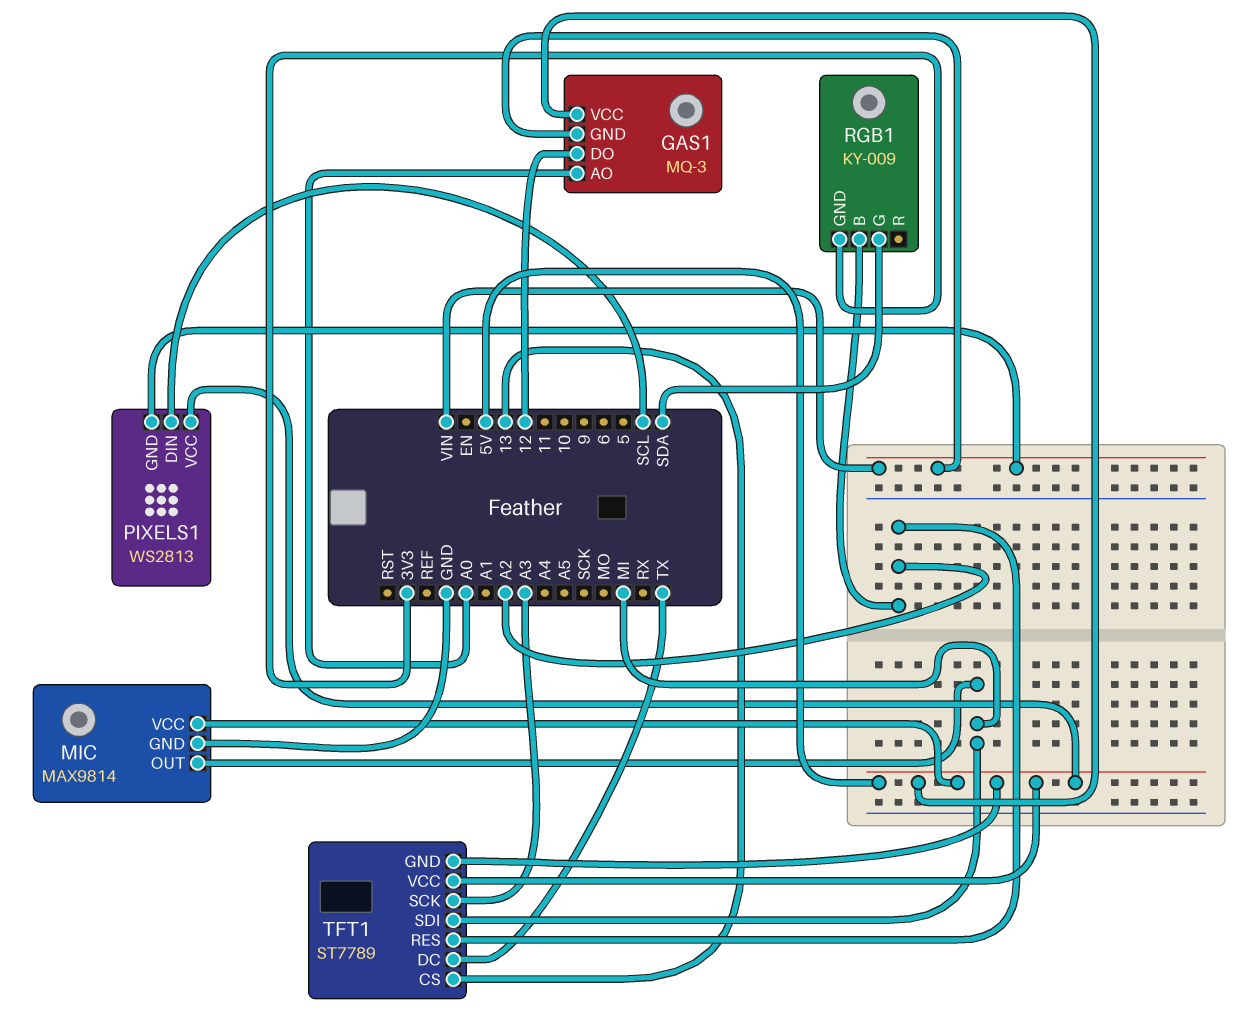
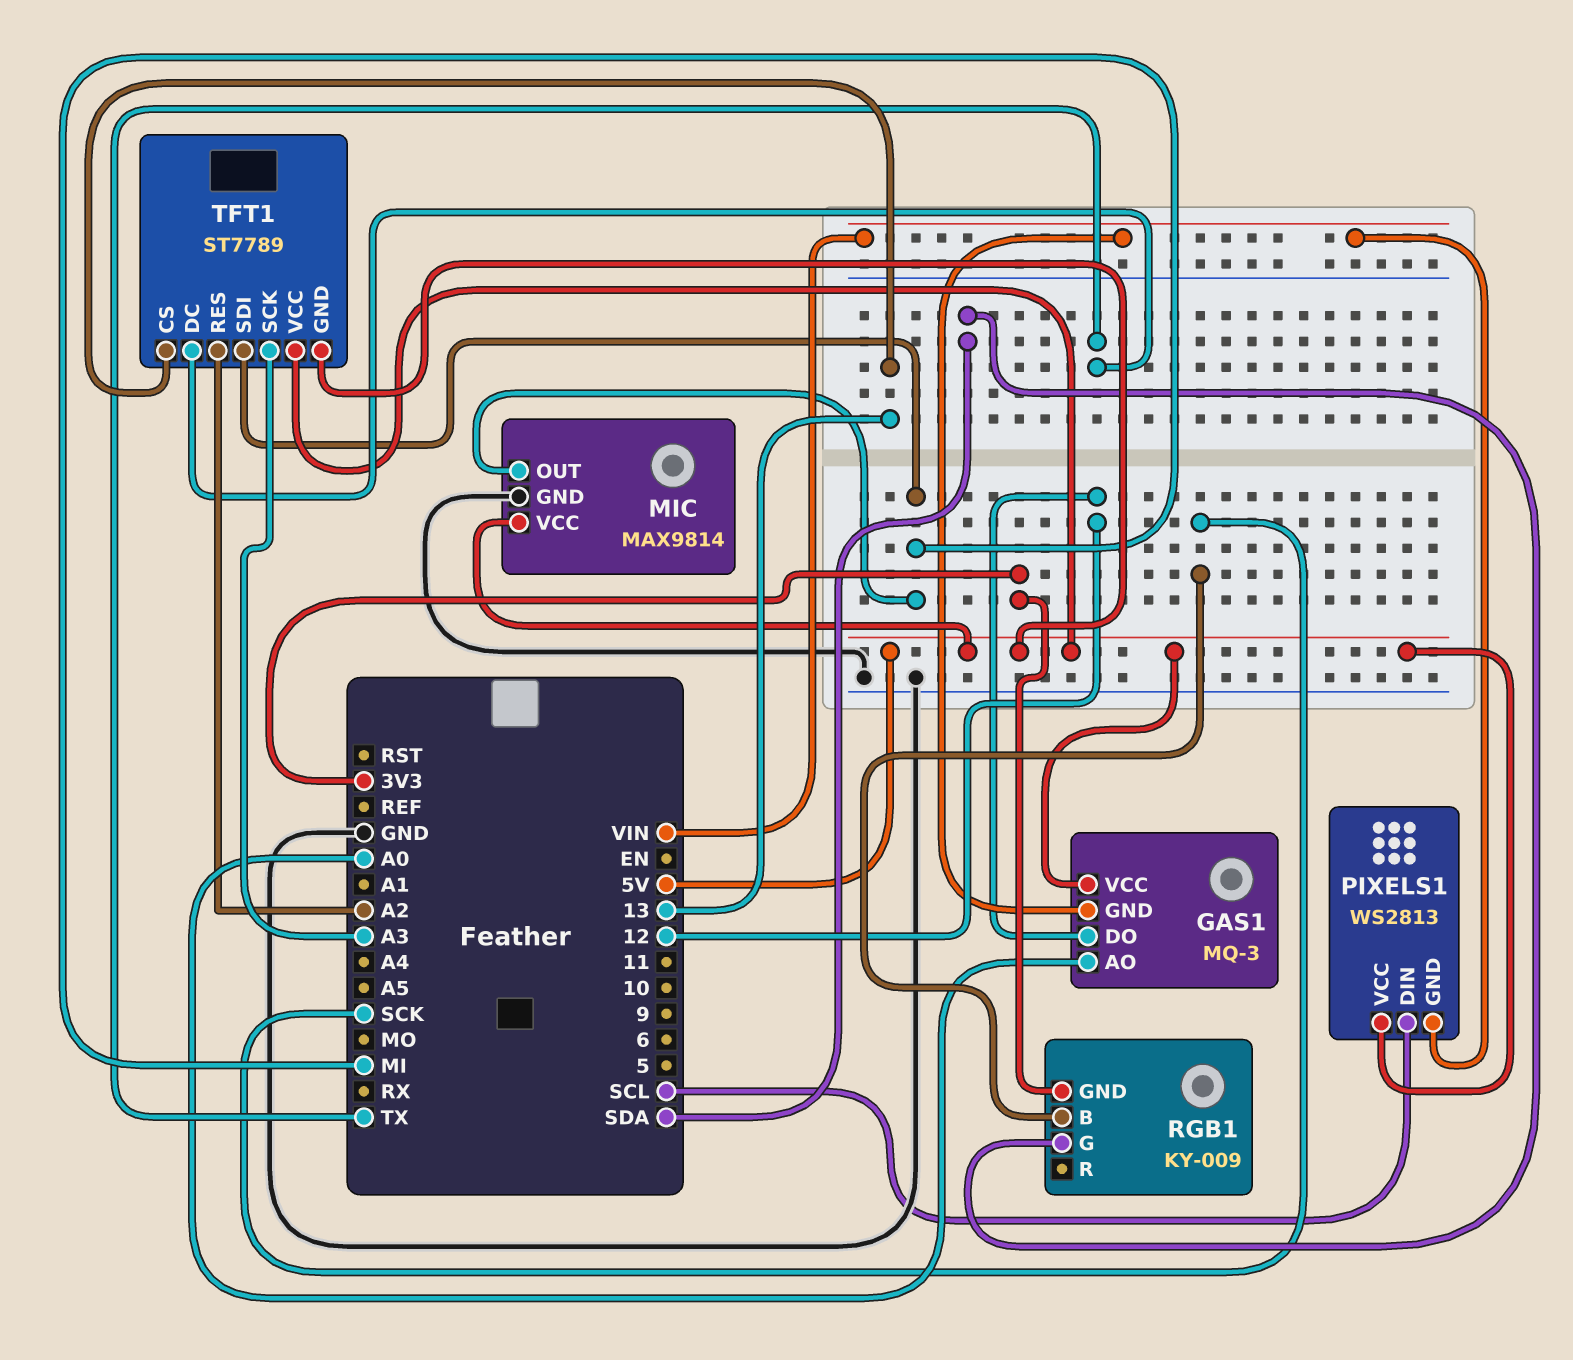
RGB1 pin B: A2 -> SCK

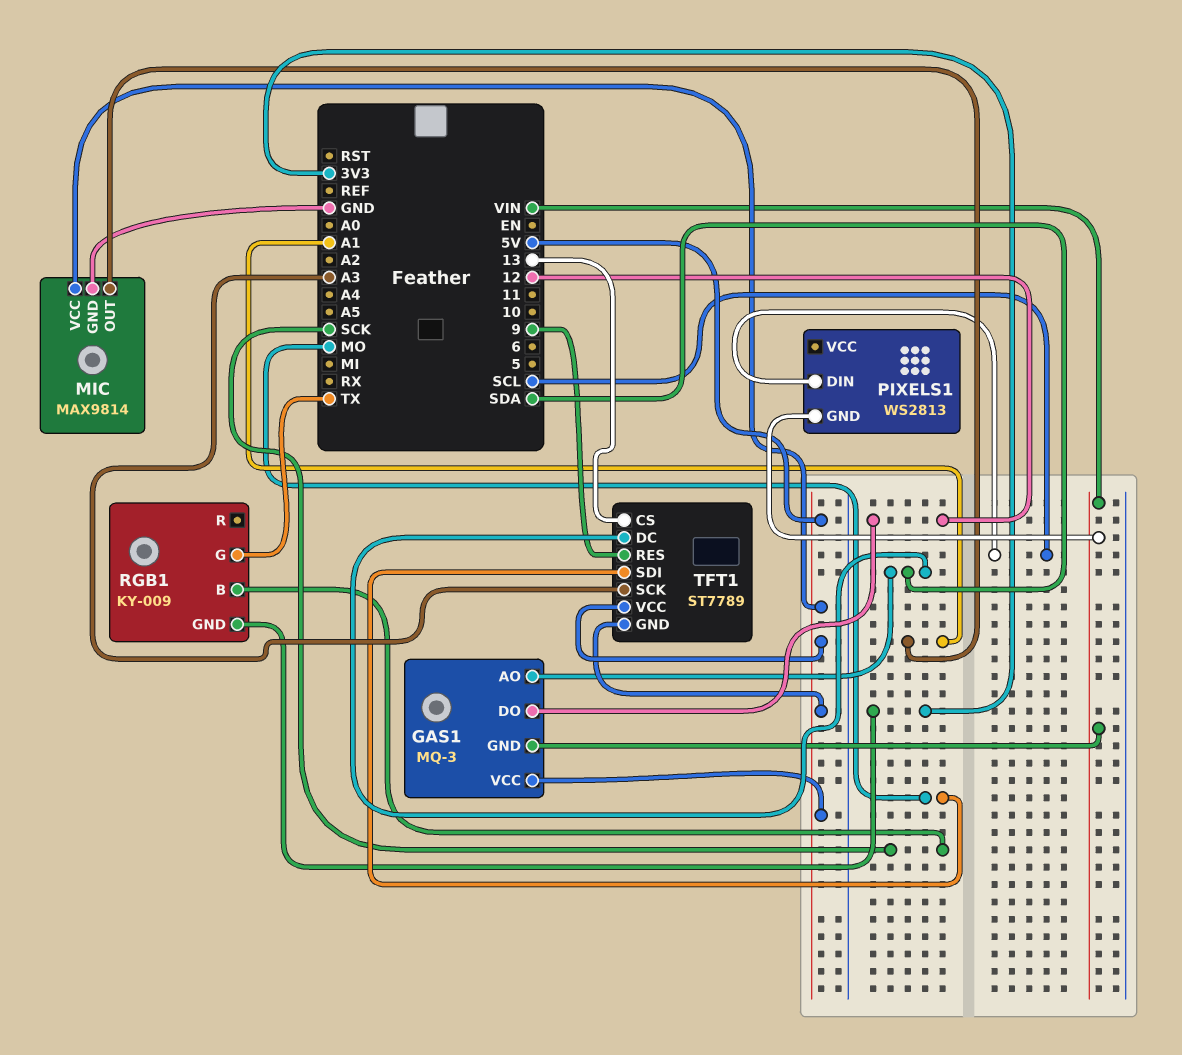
GAS1 pin AO: A0 -> SDA
MIC pin OUT: MI -> A1
PIXELS1 pin VCC: 5V -> none
RGB1 pin G: SDA -> TX
TFT1 pin DC: TX -> SDA
TFT1 pin RES: A2 -> 9
TFT1 pin SDI: MI -> MO

